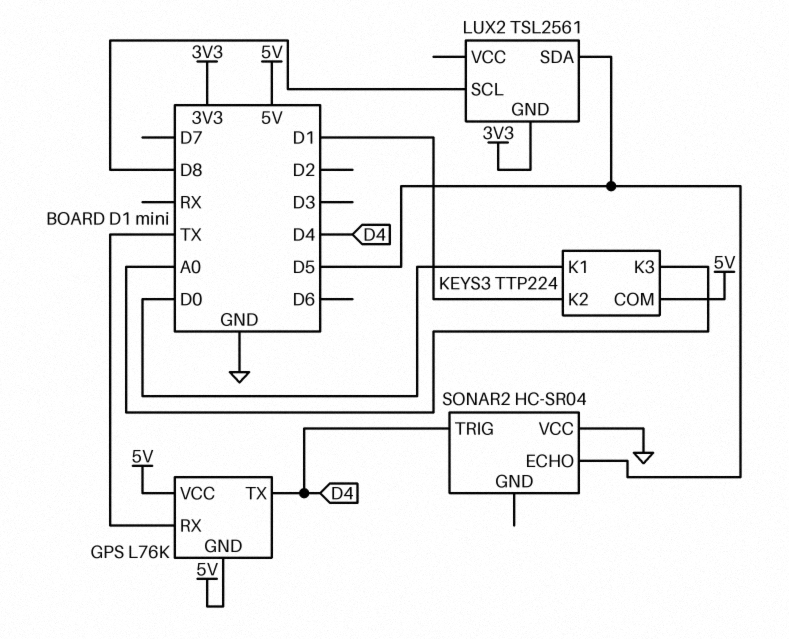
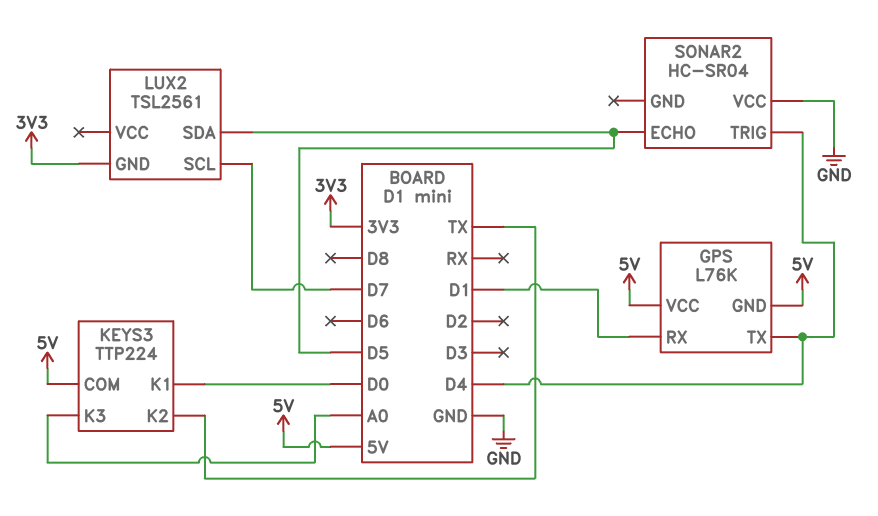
GPS pin RX: TX -> D1
KEYS3 pin K2: D1 -> TX
LUX2 pin SCL: D8 -> D7

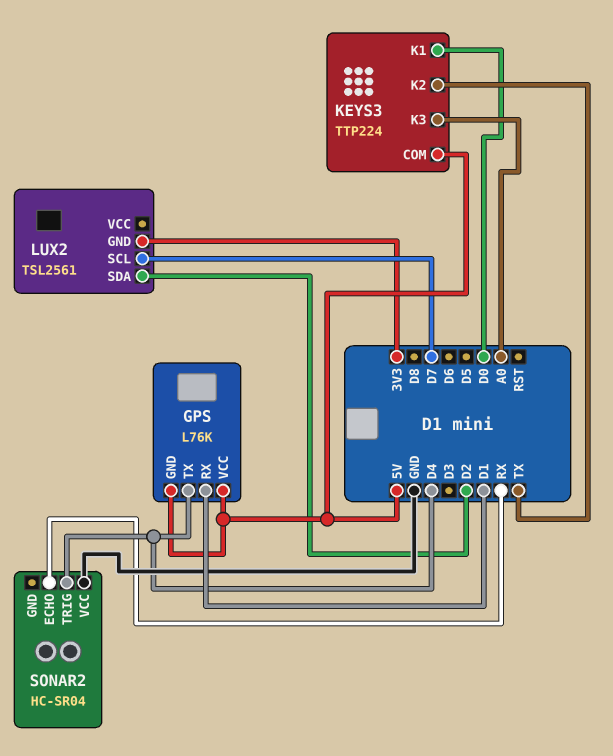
LUX2 pin SDA: D5 -> D2
SONAR2 pin ECHO: D5 -> RX

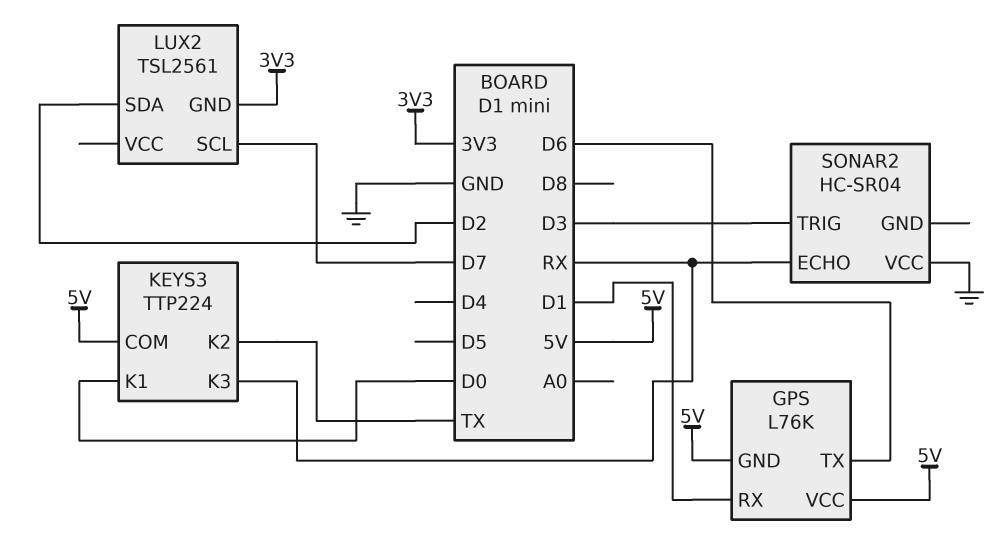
GPS pin TX: D4 -> D6
KEYS3 pin K3: A0 -> RX
SONAR2 pin TRIG: D4 -> D3

